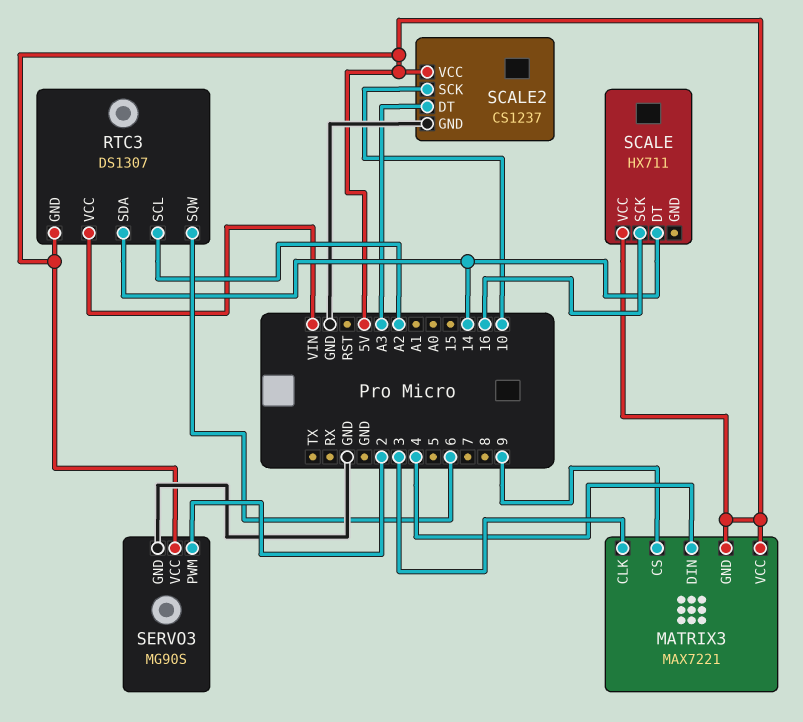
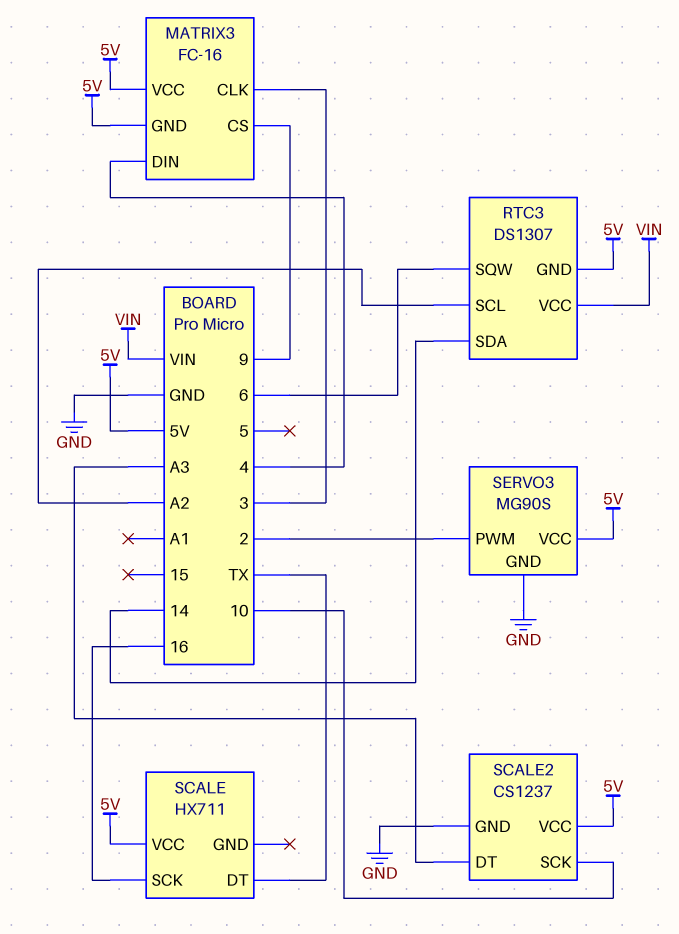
MATRIX3: MAX7221 -> FC-16
SCALE pin DT: 14 -> TX

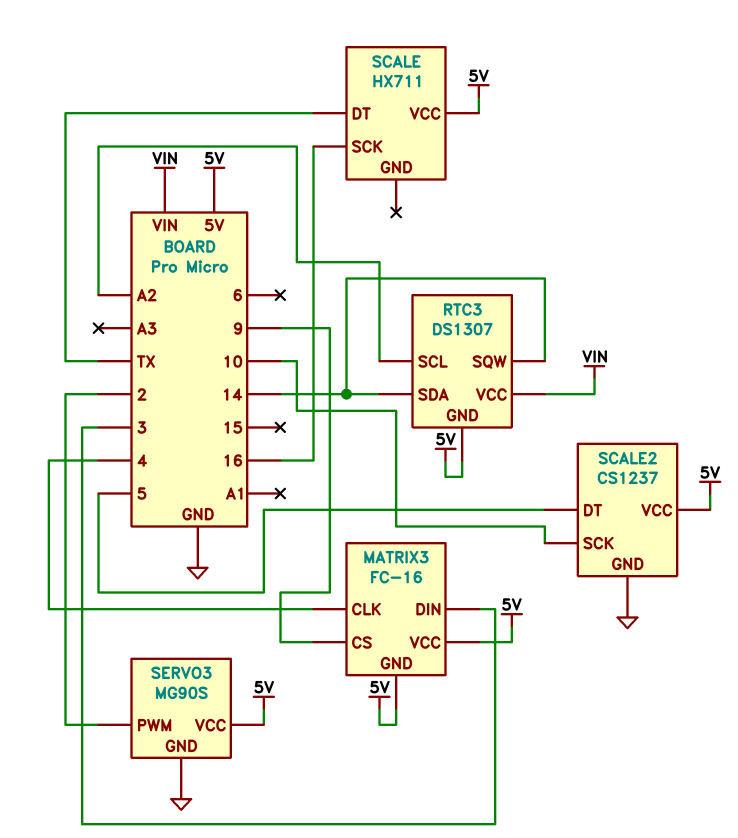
MATRIX3 pin CLK: 3 -> 4
MATRIX3 pin DIN: 4 -> 3
RTC3 pin SQW: 6 -> 14
SCALE2 pin DT: A3 -> 5

